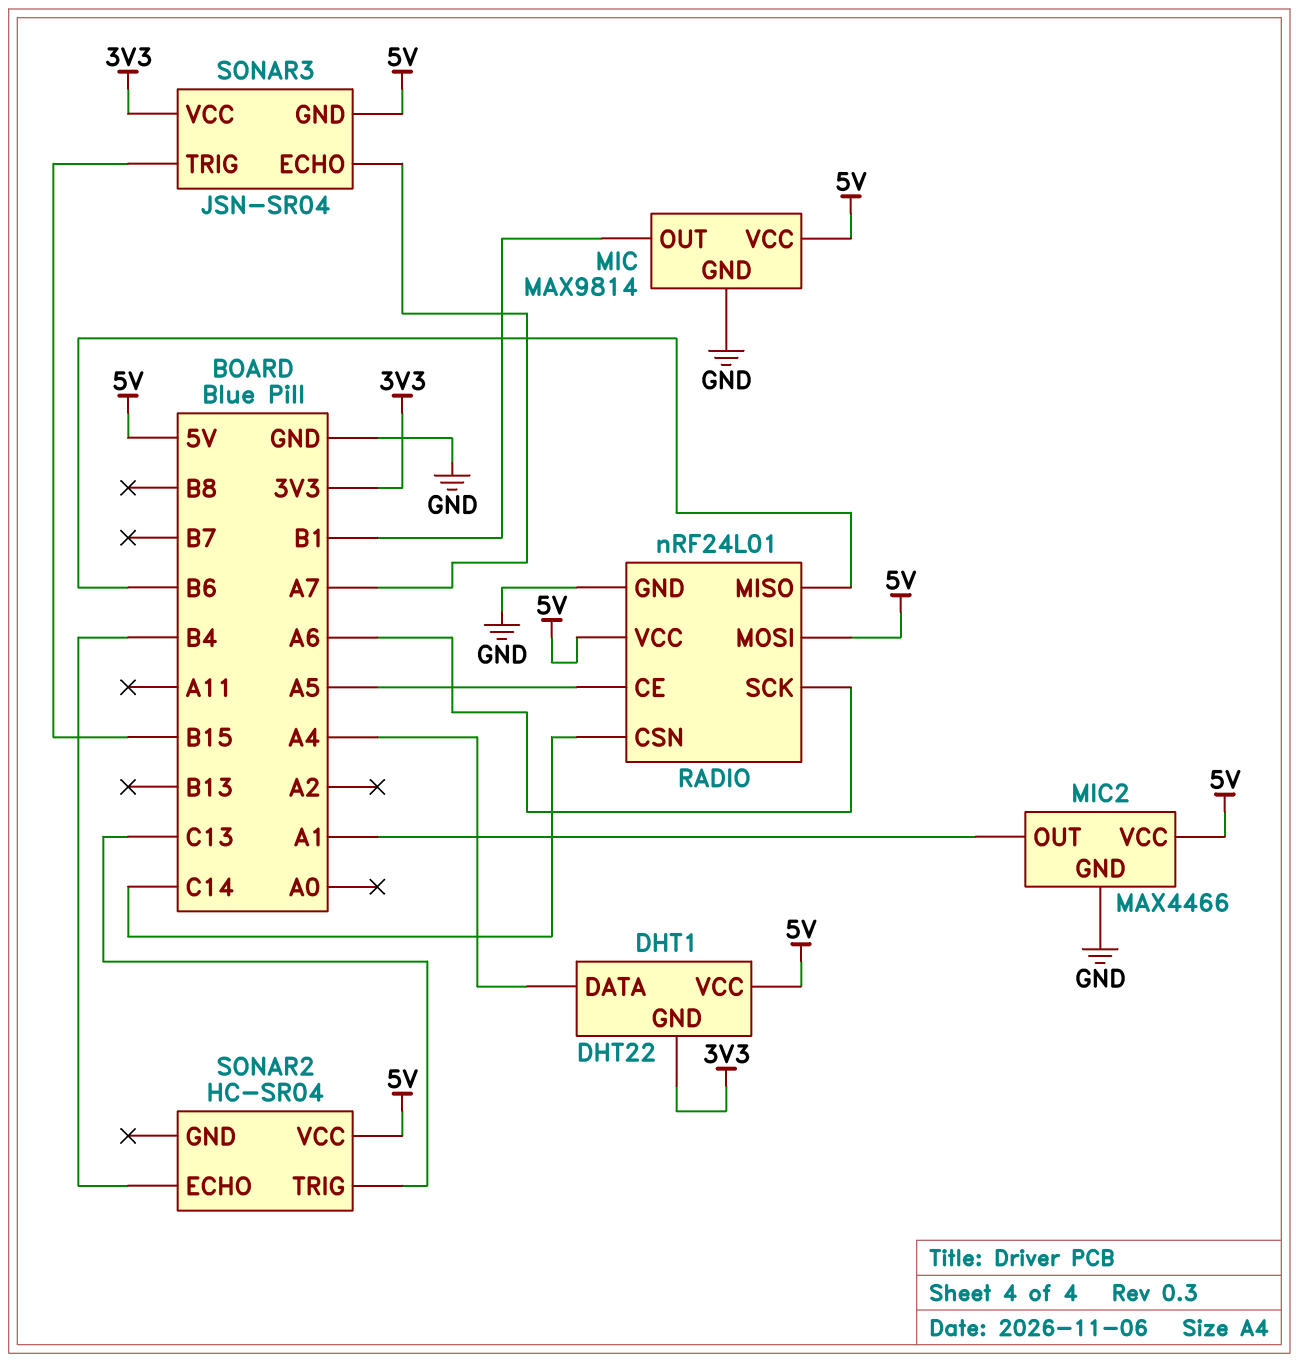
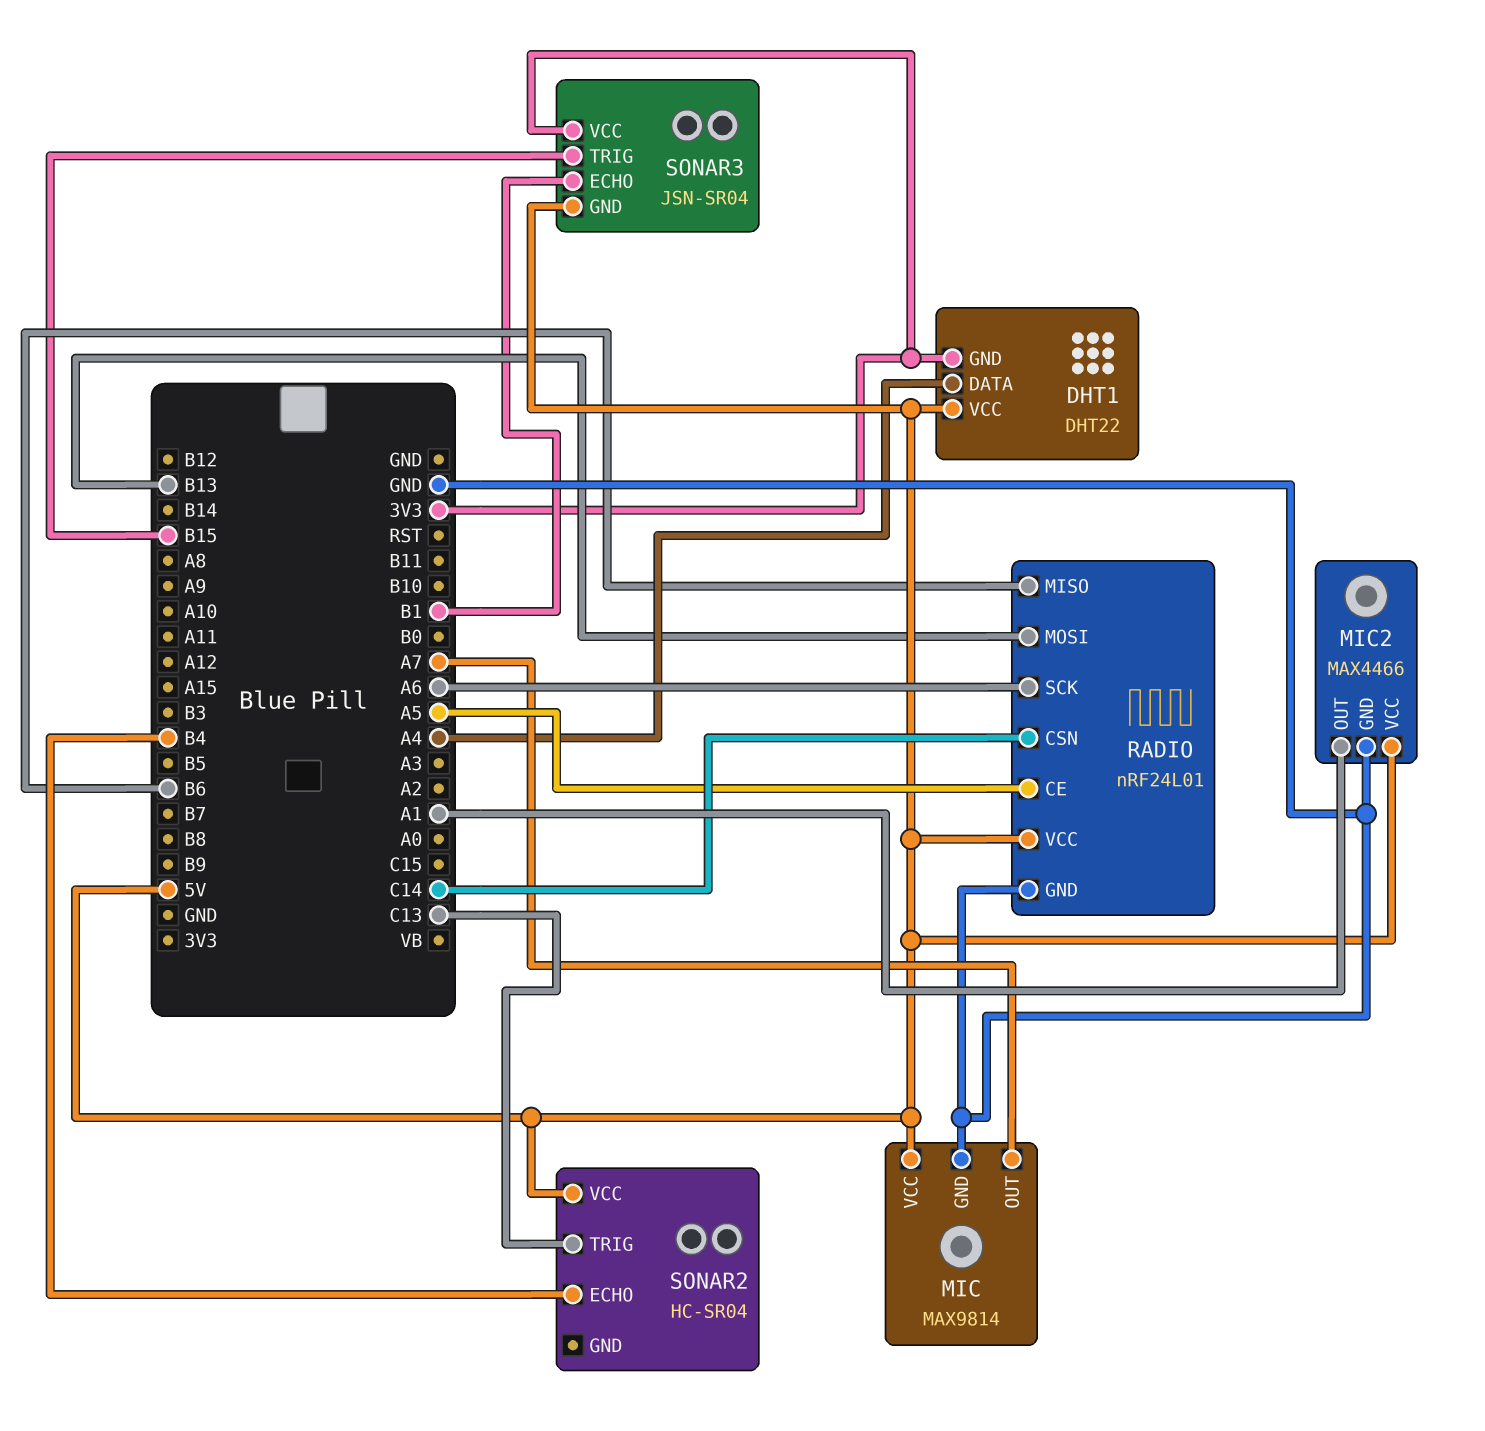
MIC pin OUT: B1 -> A7
RADIO pin MOSI: 5V -> B13
SONAR3 pin ECHO: A7 -> B1

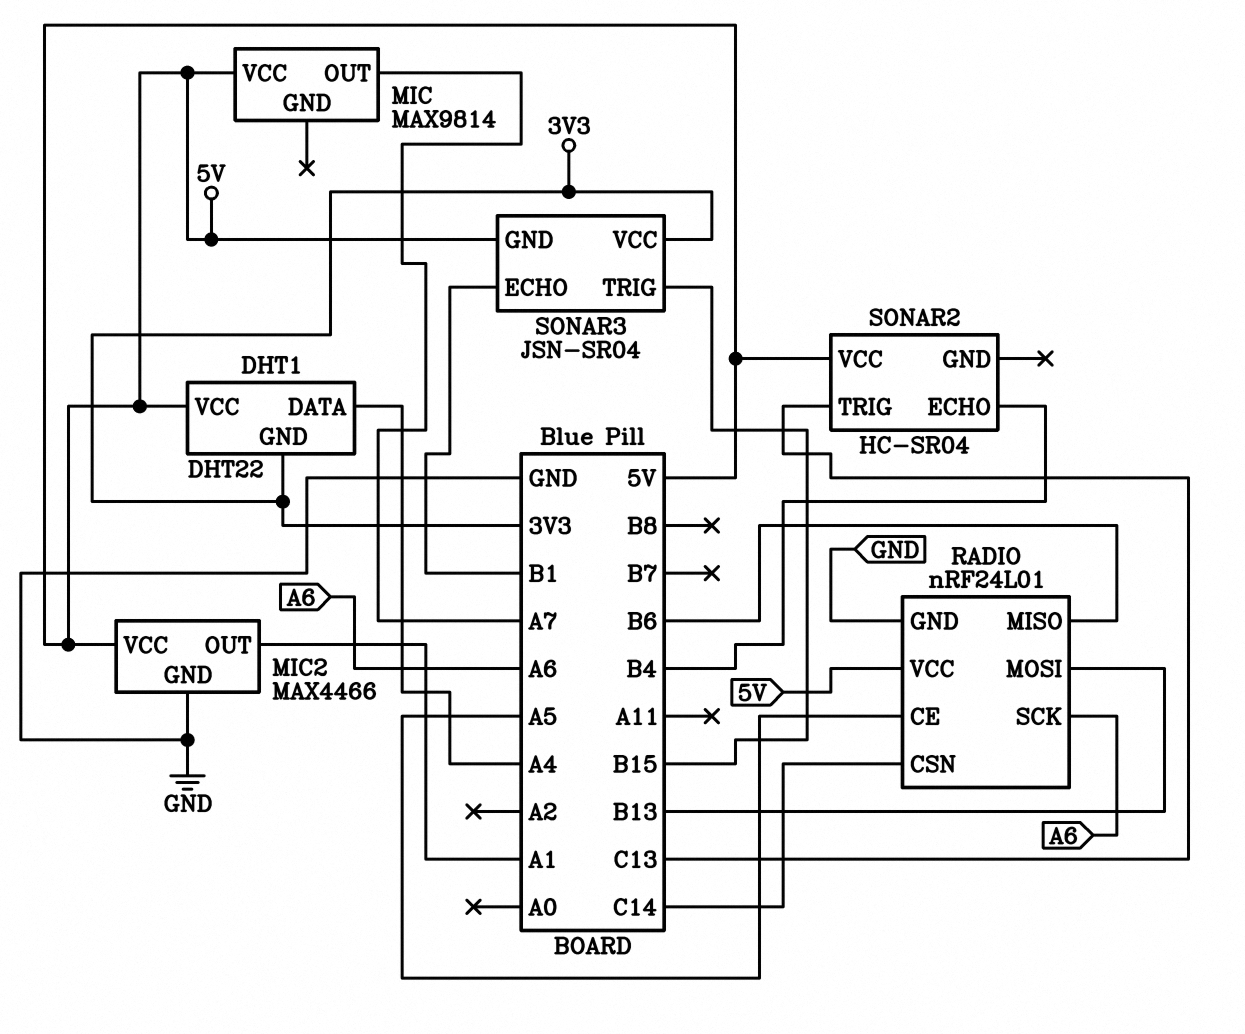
MIC pin GND: GND -> none

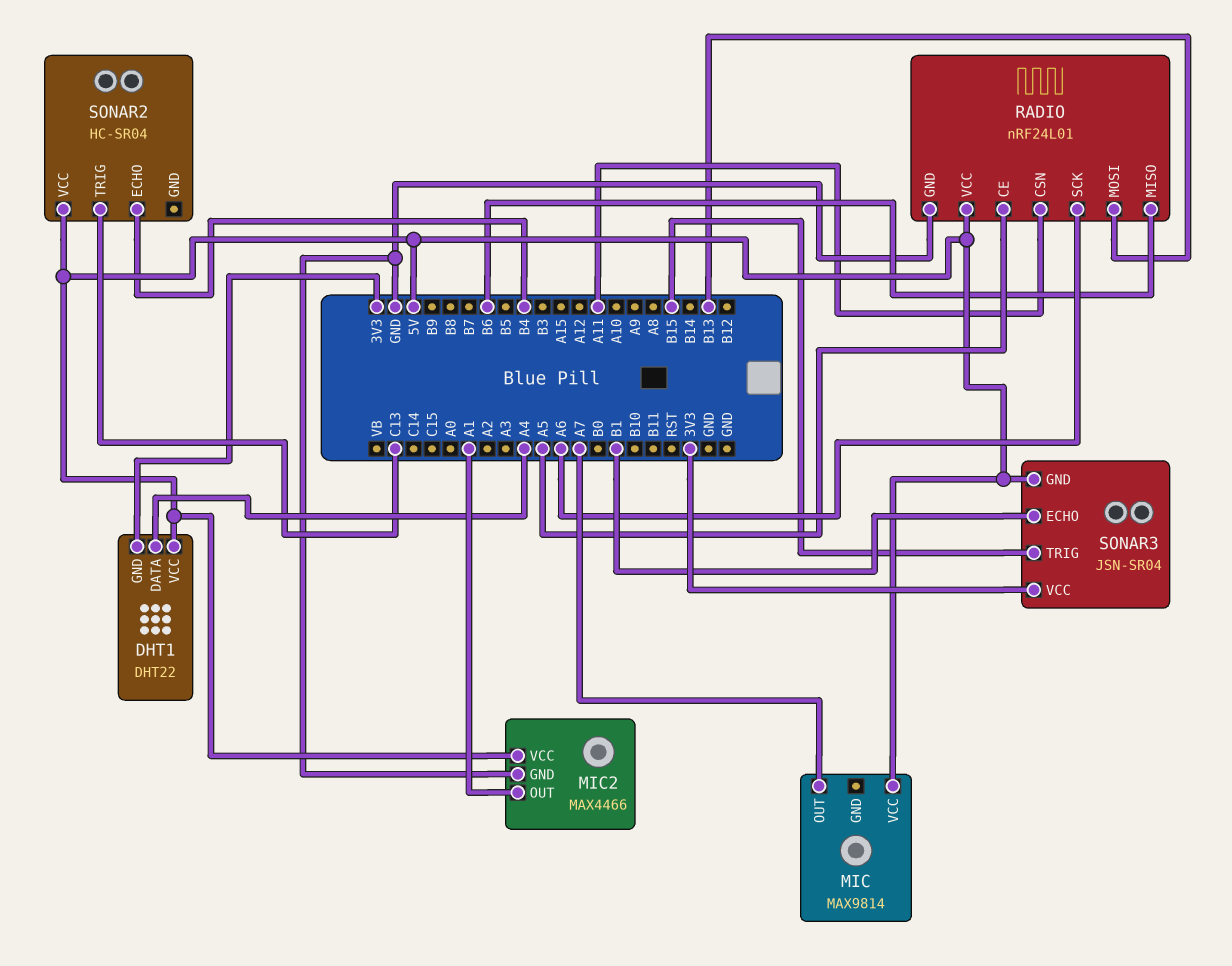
RADIO pin CSN: C14 -> A11

